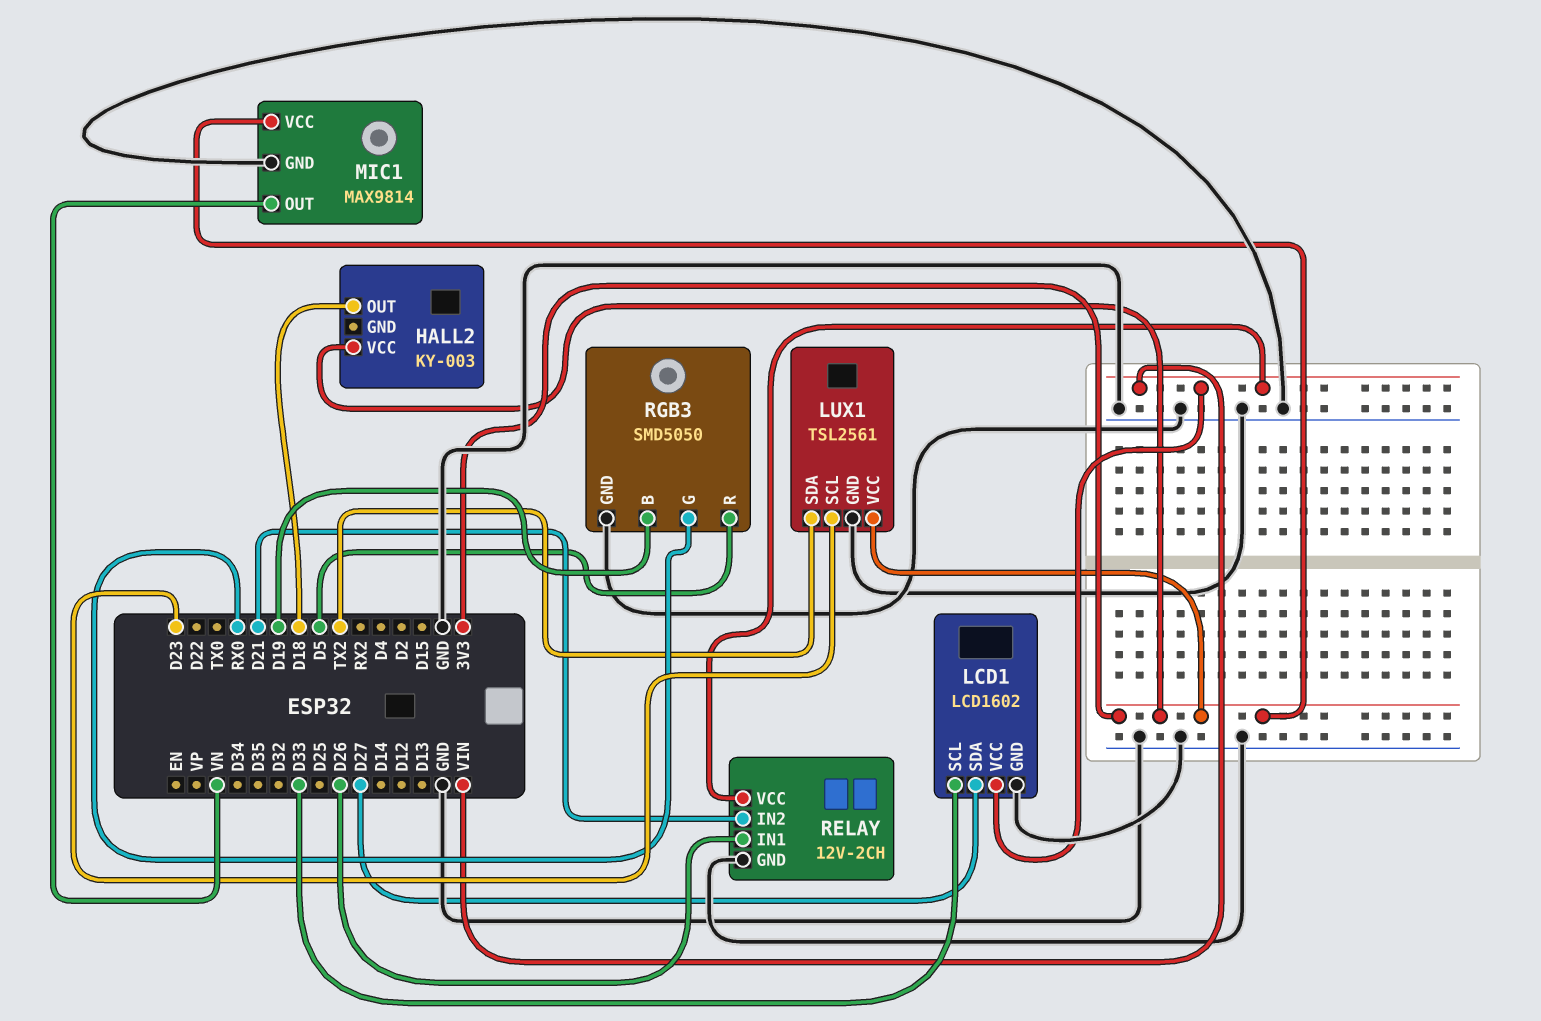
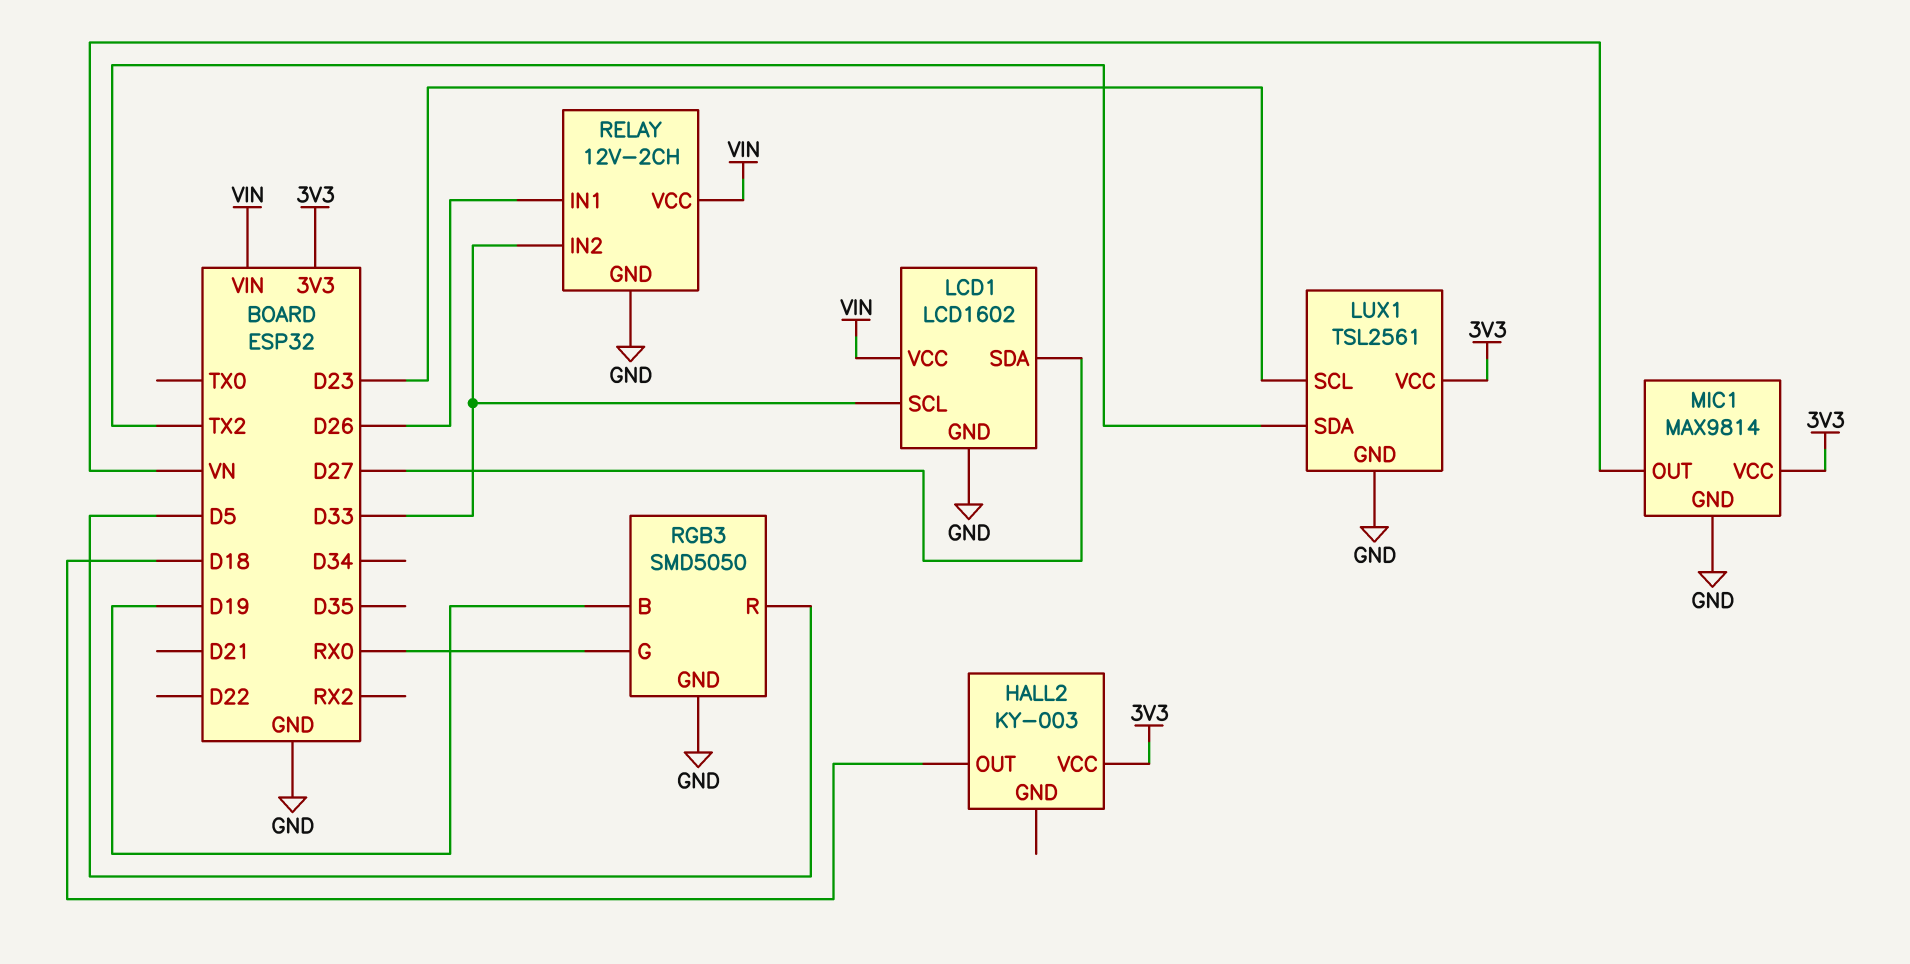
RELAY pin IN2: D21 -> D33

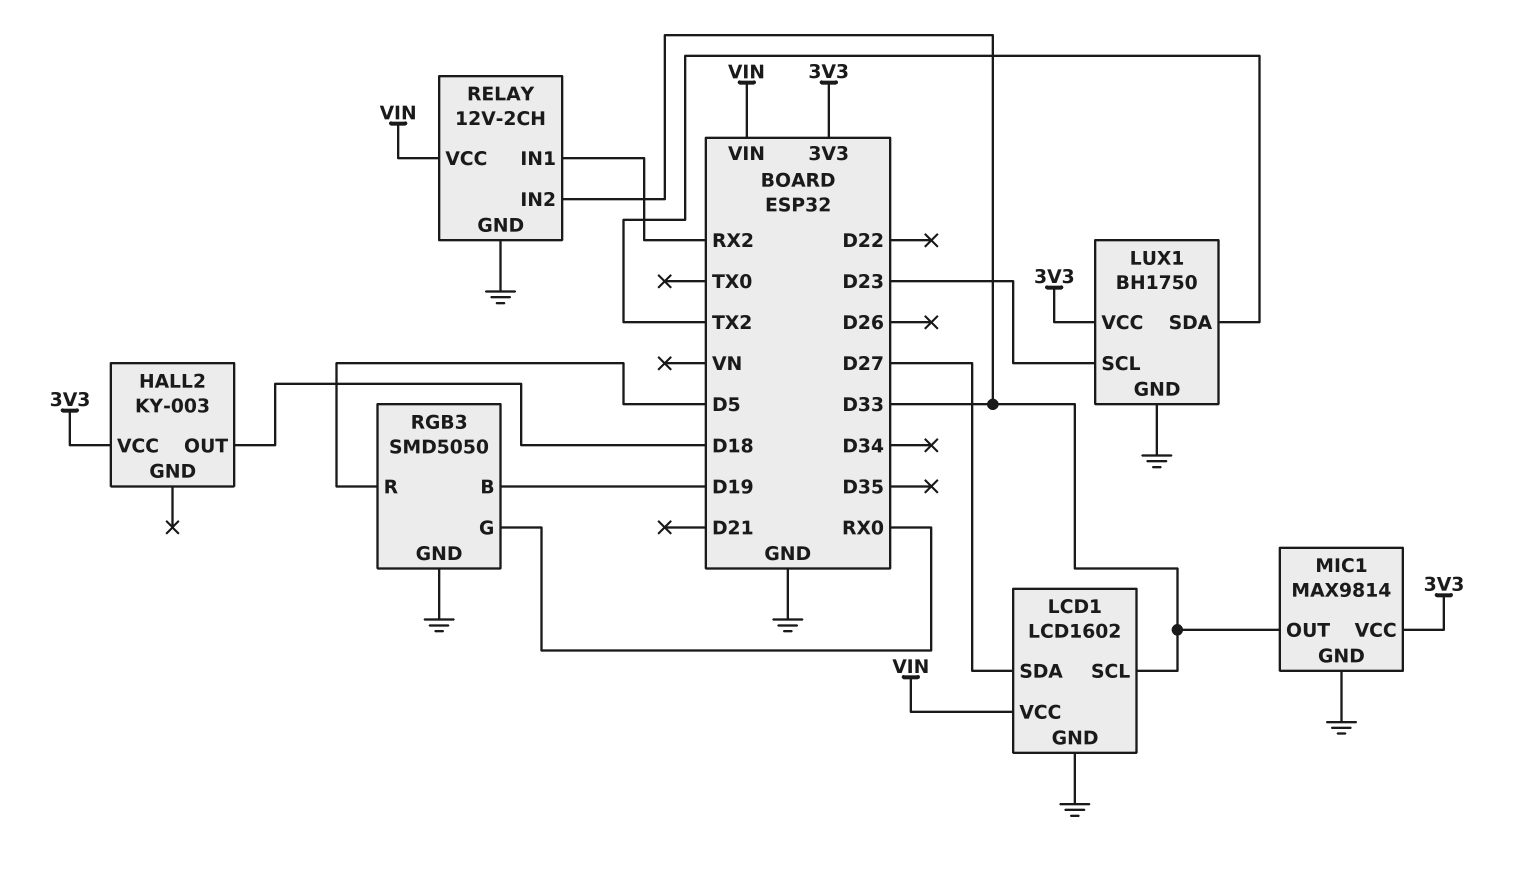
LUX1: TSL2561 -> BH1750
MIC1 pin OUT: VN -> D33
RELAY pin IN1: D26 -> RX2

